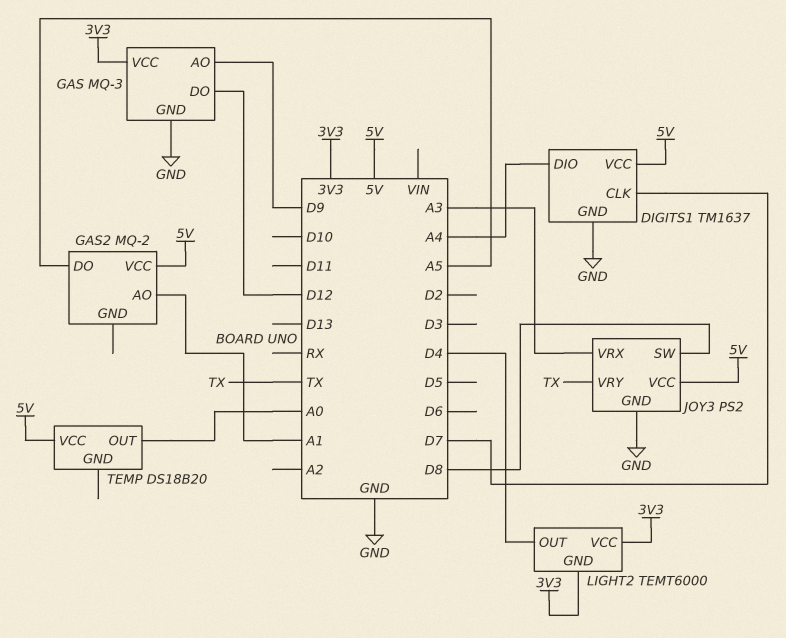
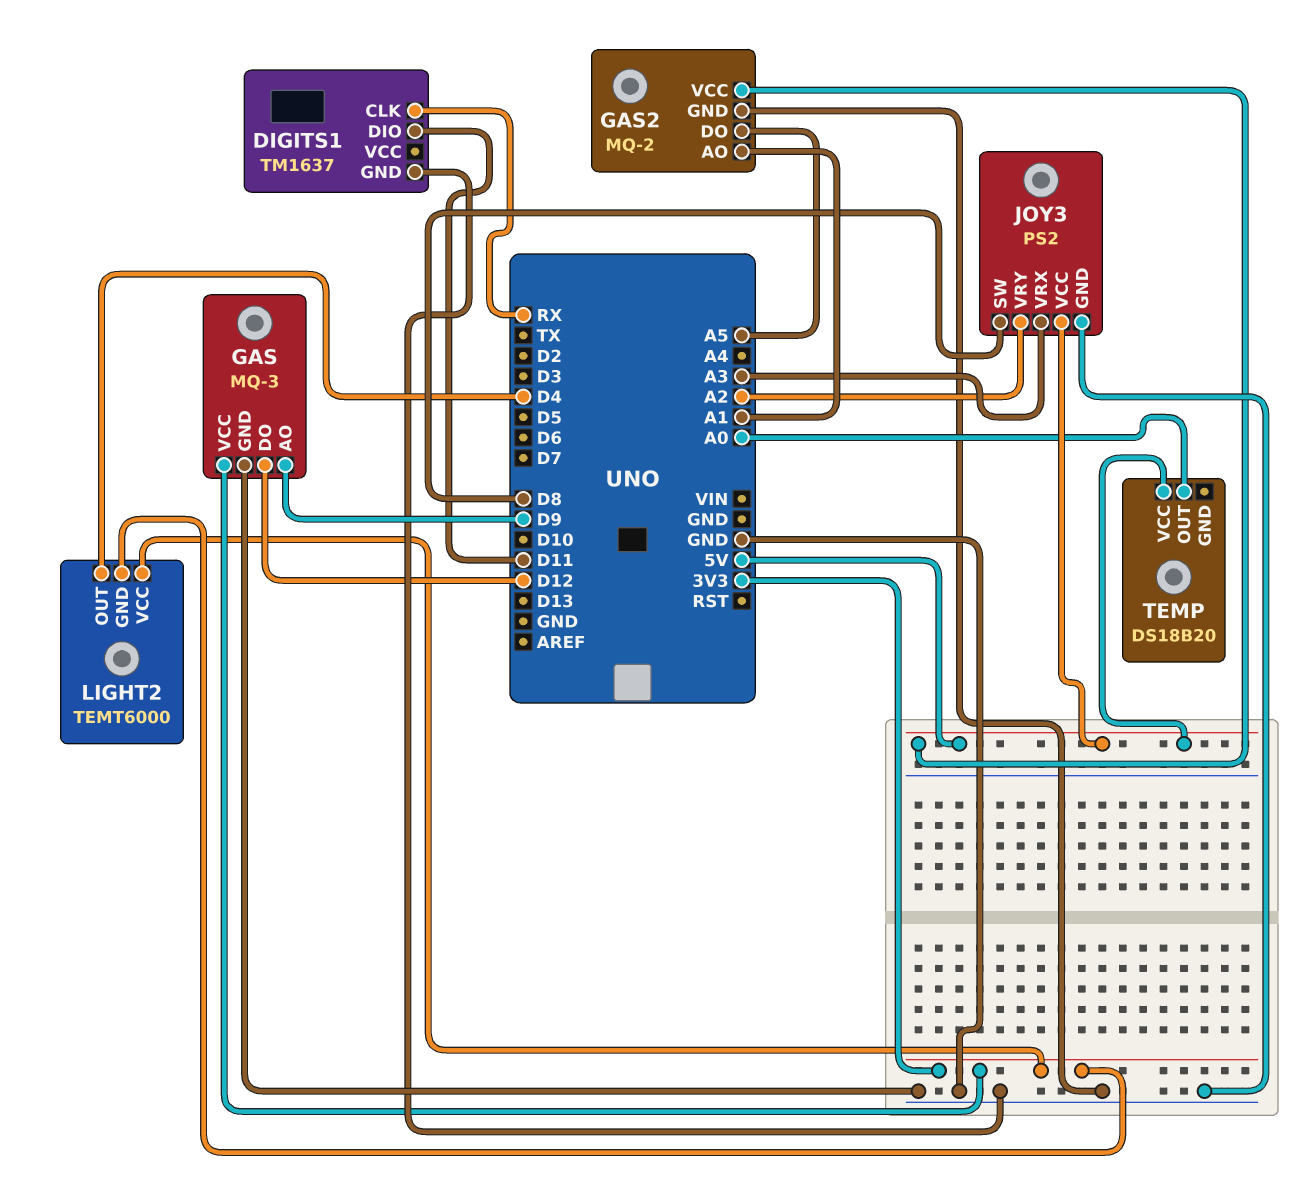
DIGITS1 pin CLK: D7 -> RX
DIGITS1 pin DIO: A4 -> D11
DIGITS1 pin VCC: 5V -> none
GAS2 pin GND: none -> GND
JOY3 pin VRY: TX -> A2

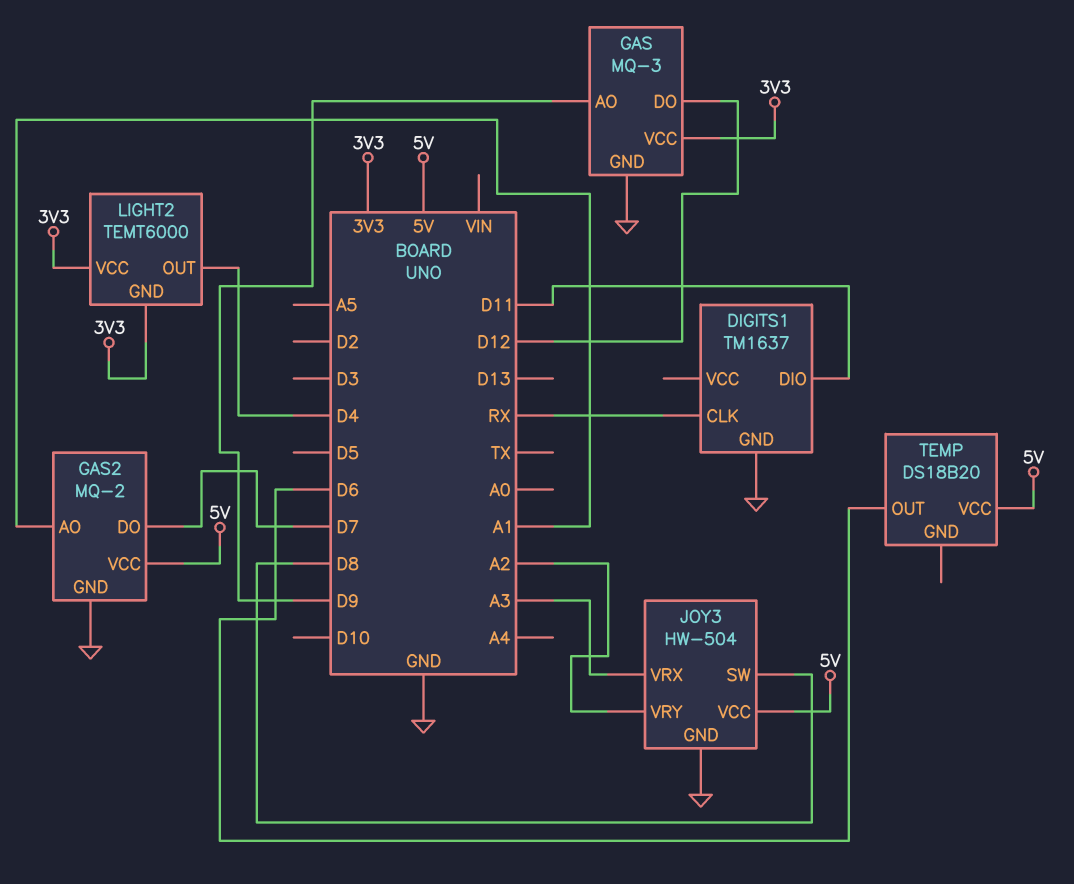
GAS2 pin DO: A5 -> D7
JOY3: PS2 -> HW-504
TEMP pin OUT: A0 -> D6

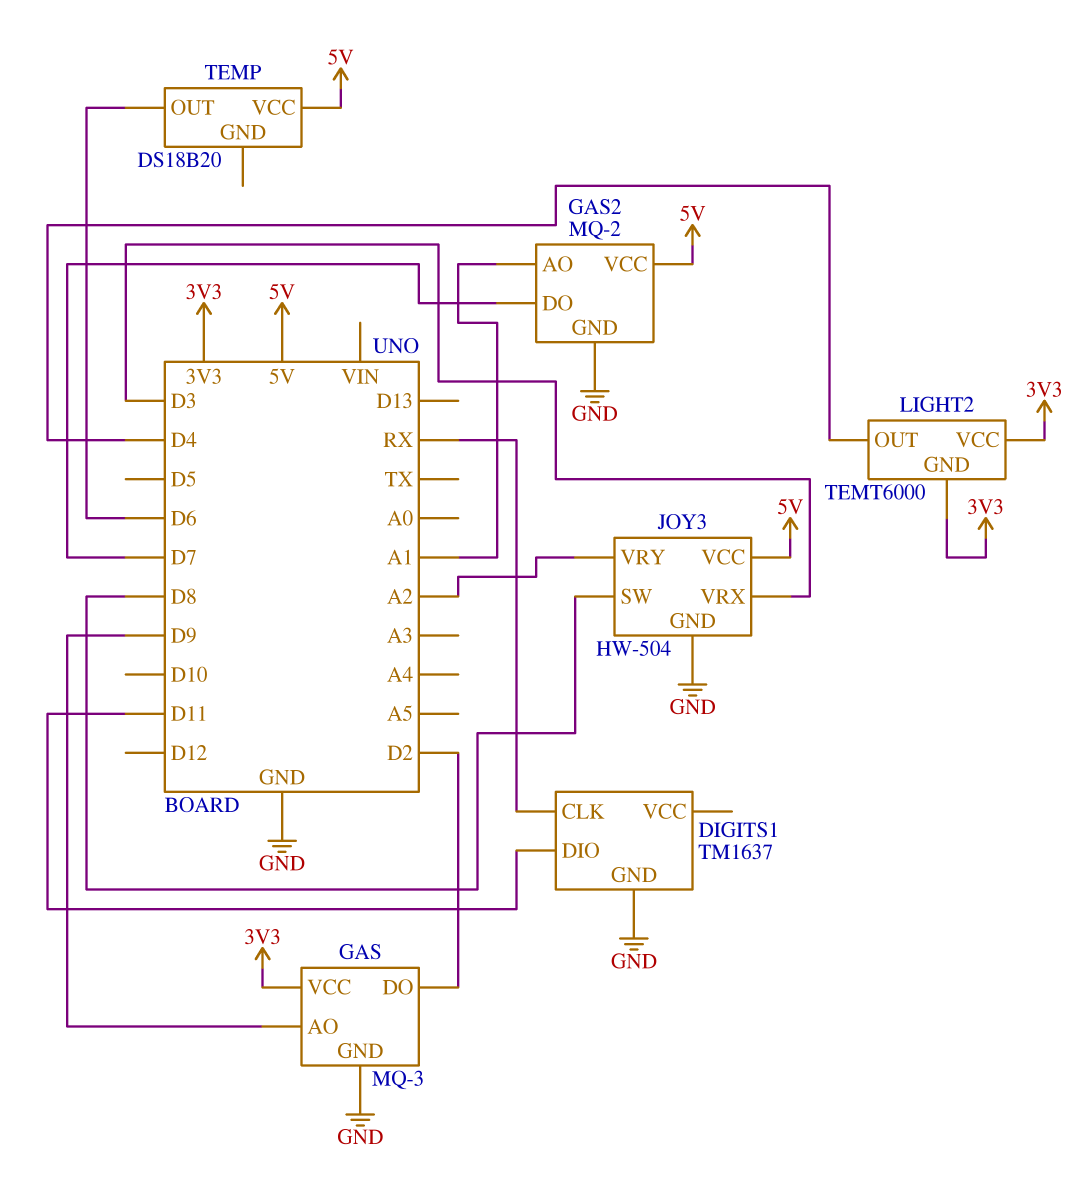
GAS pin DO: D12 -> D2
JOY3 pin VRX: A3 -> D3

